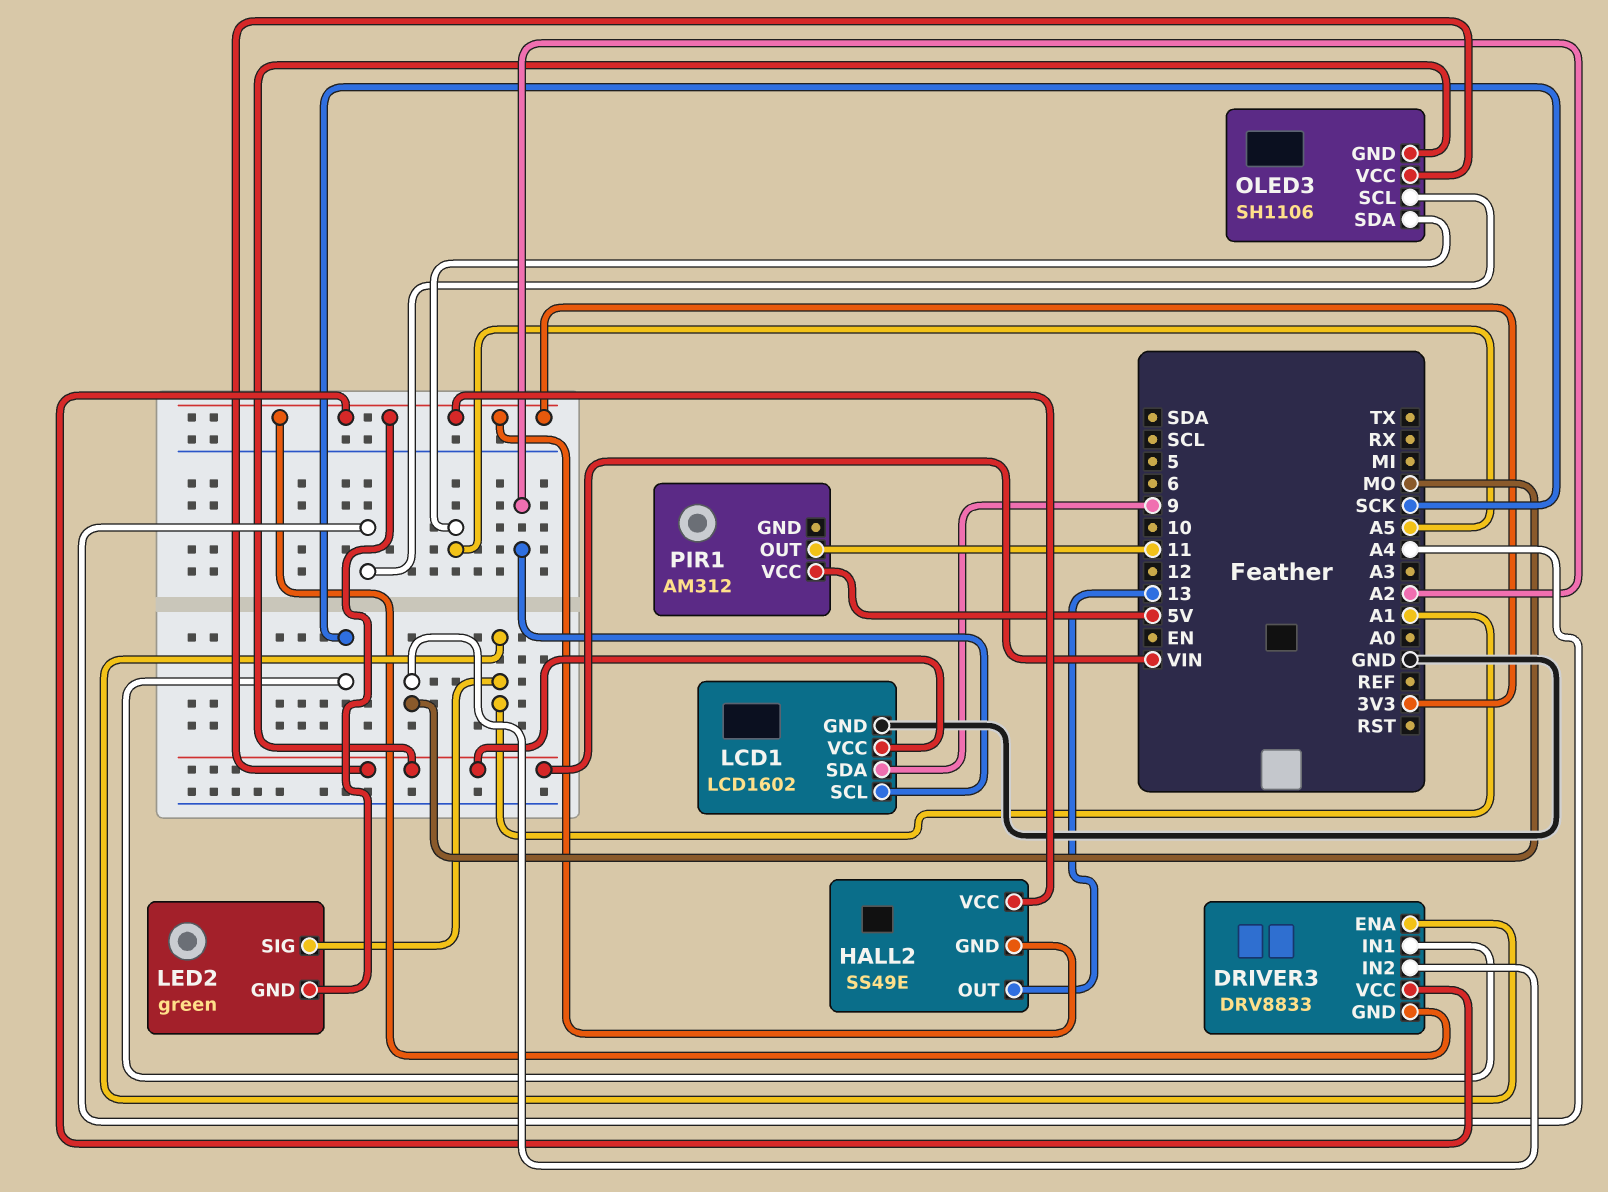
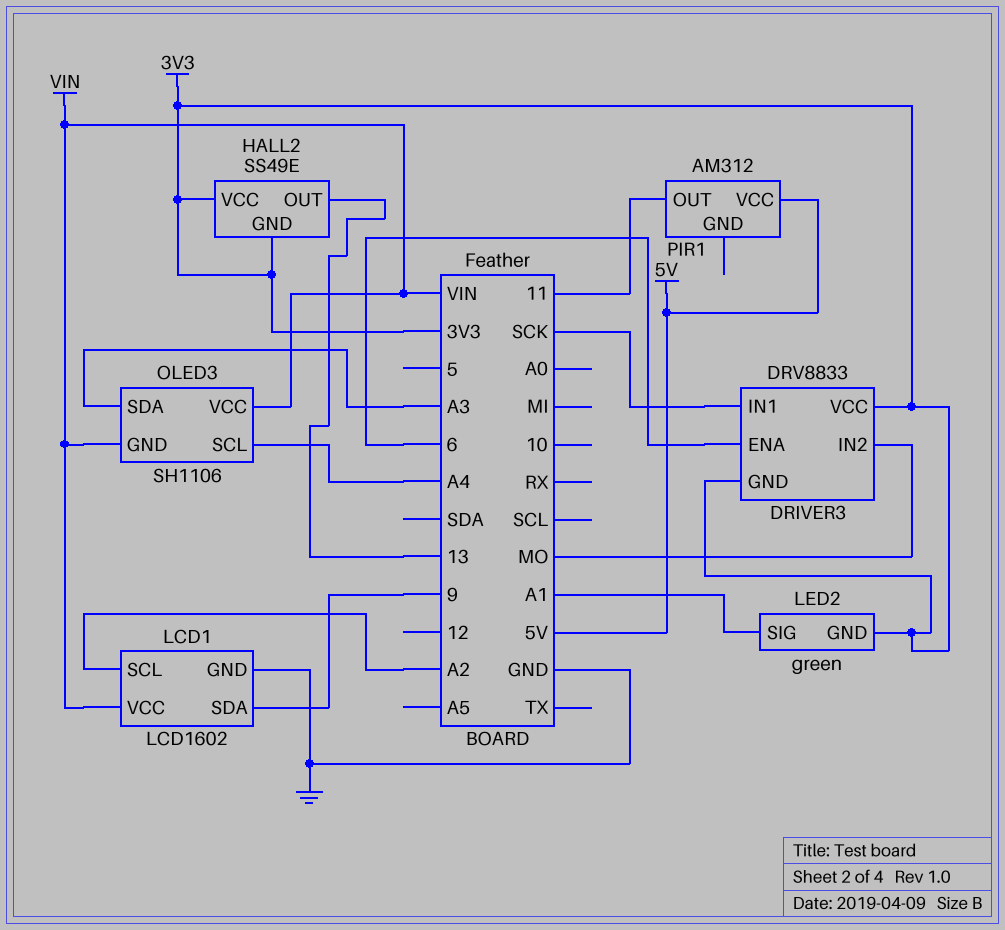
DRIVER3 pin ENA: A1 -> 6
OLED3 pin SDA: A5 -> A3

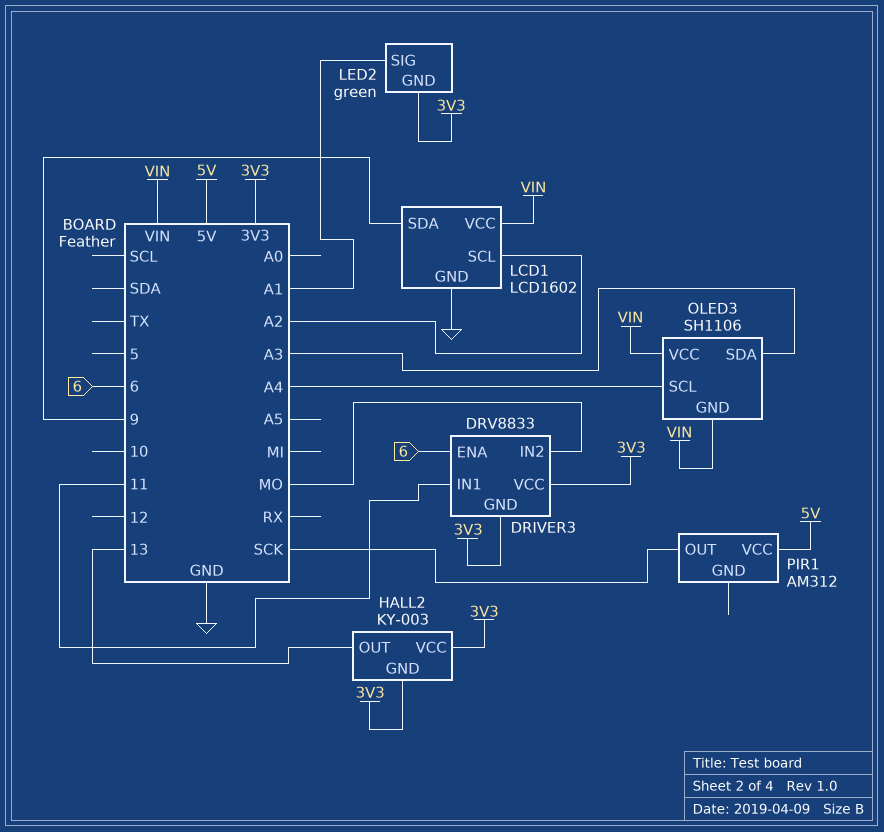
DRIVER3 pin IN1: SCK -> 11
HALL2: SS49E -> KY-003
PIR1 pin OUT: 11 -> SCK

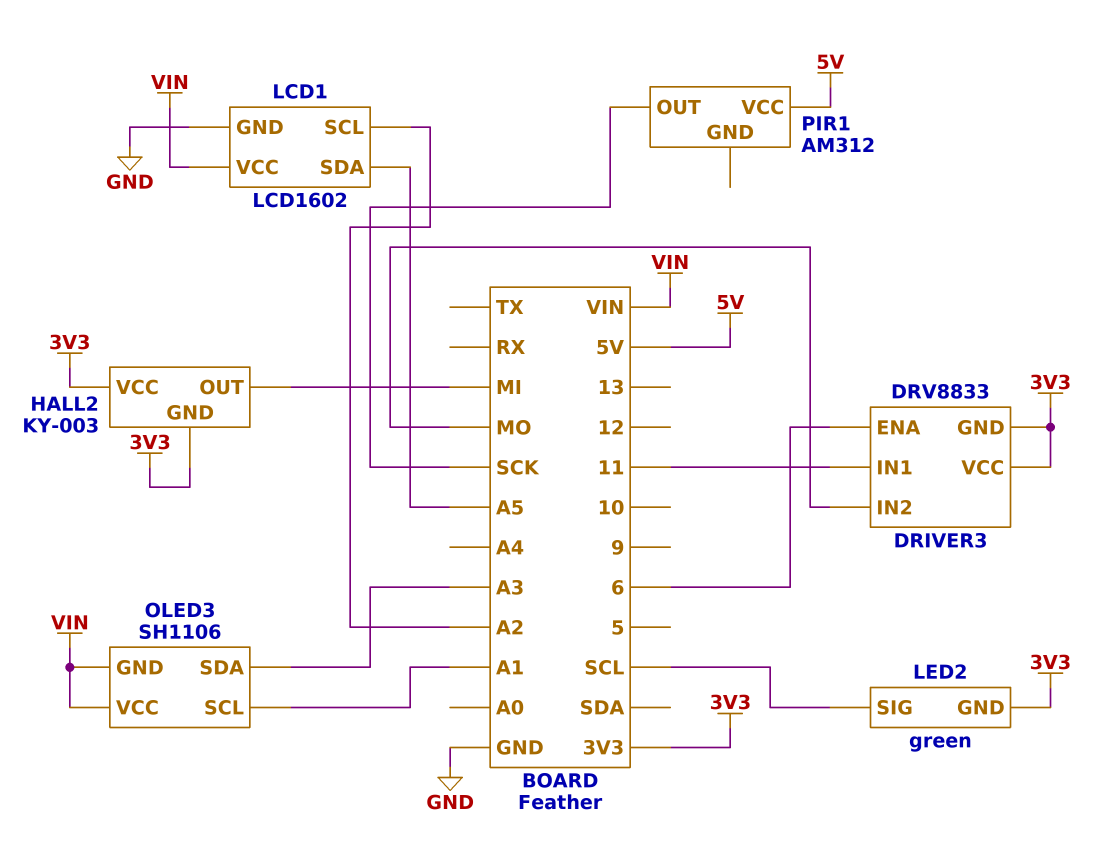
HALL2 pin OUT: 13 -> MI
LCD1 pin SDA: 9 -> A5
LED2 pin SIG: A1 -> SCL
OLED3 pin SCL: A4 -> A1

